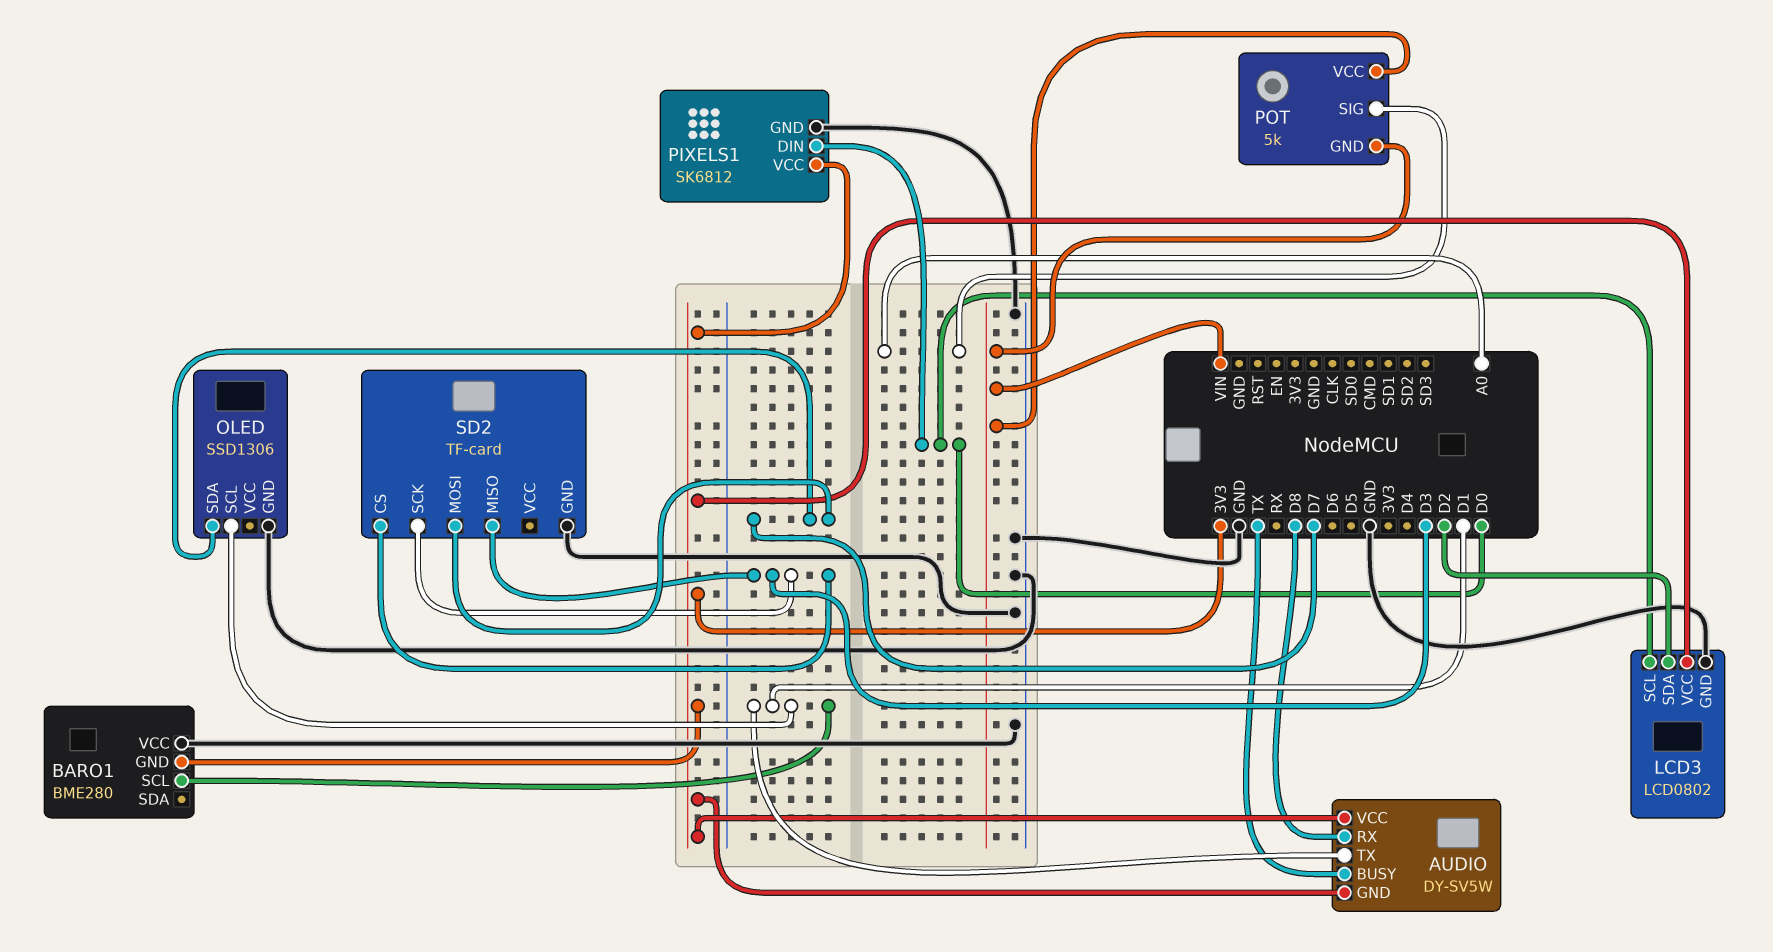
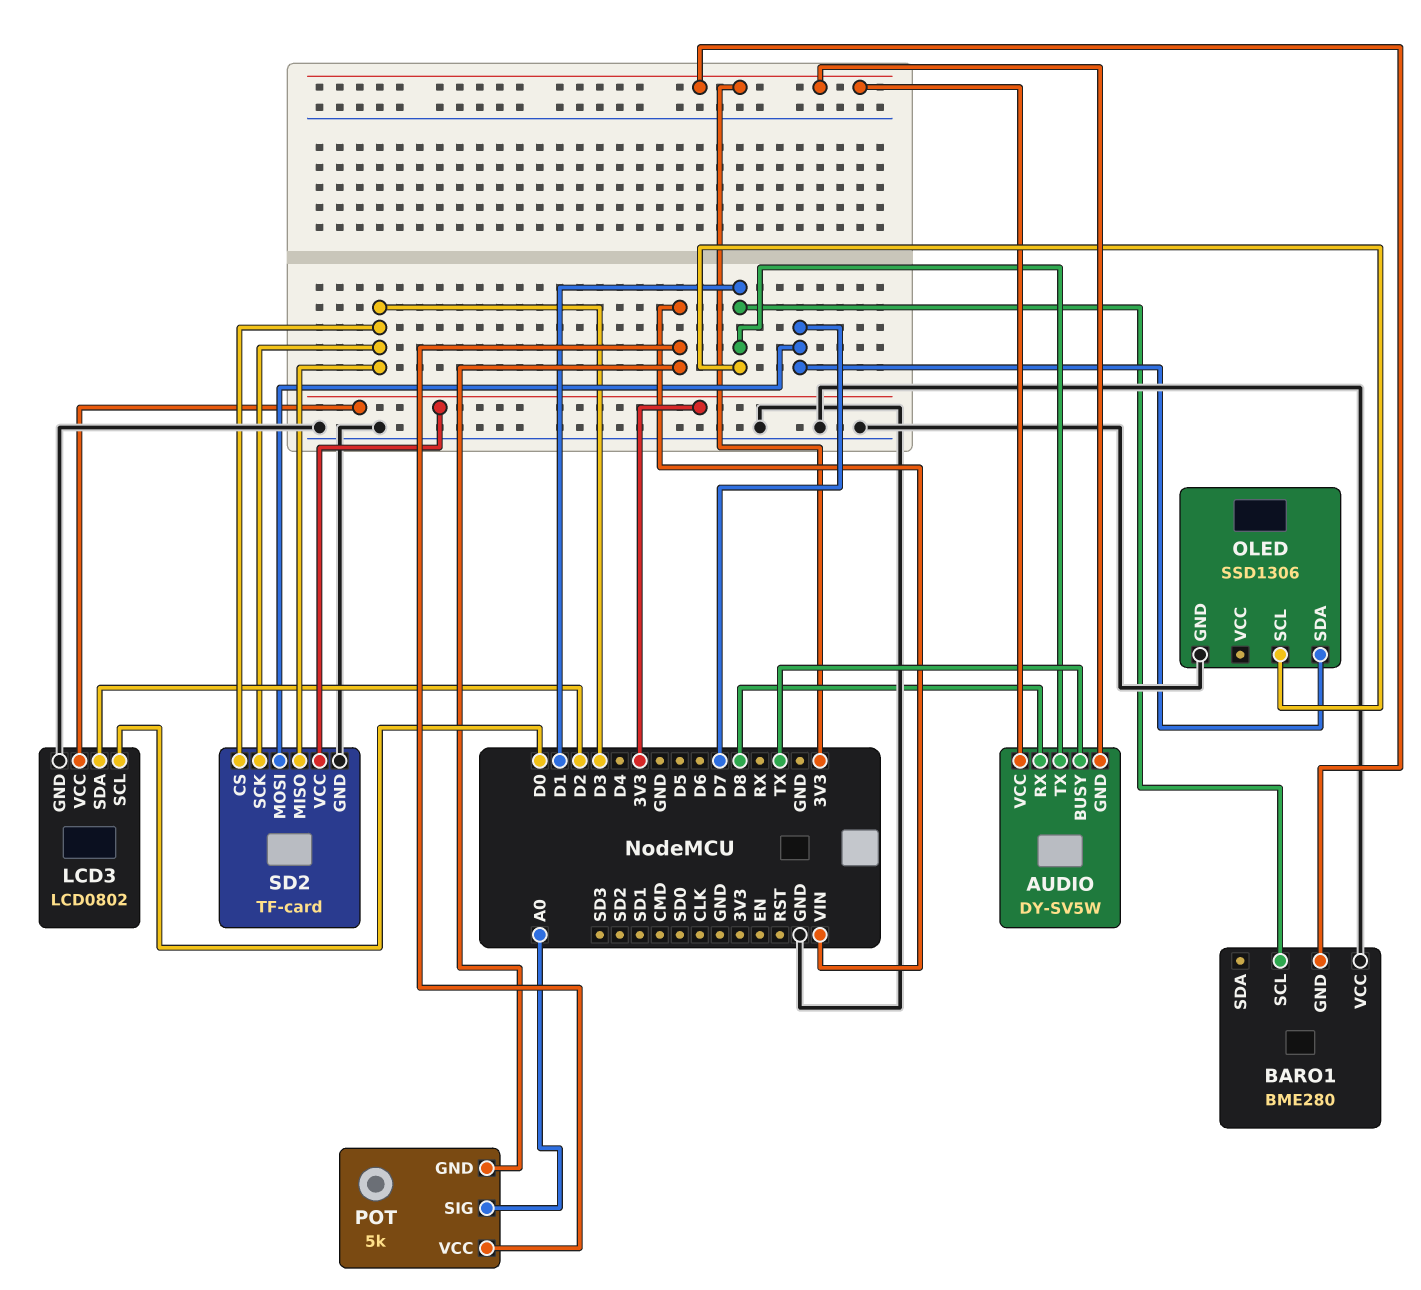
PIXELS1: SK6812 -> none
PIXELS1 pin DIN: D0 -> none
PIXELS1 pin GND: GND -> none
PIXELS1 pin VCC: 3V3 -> none
SD2 pin VCC: none -> 3V3

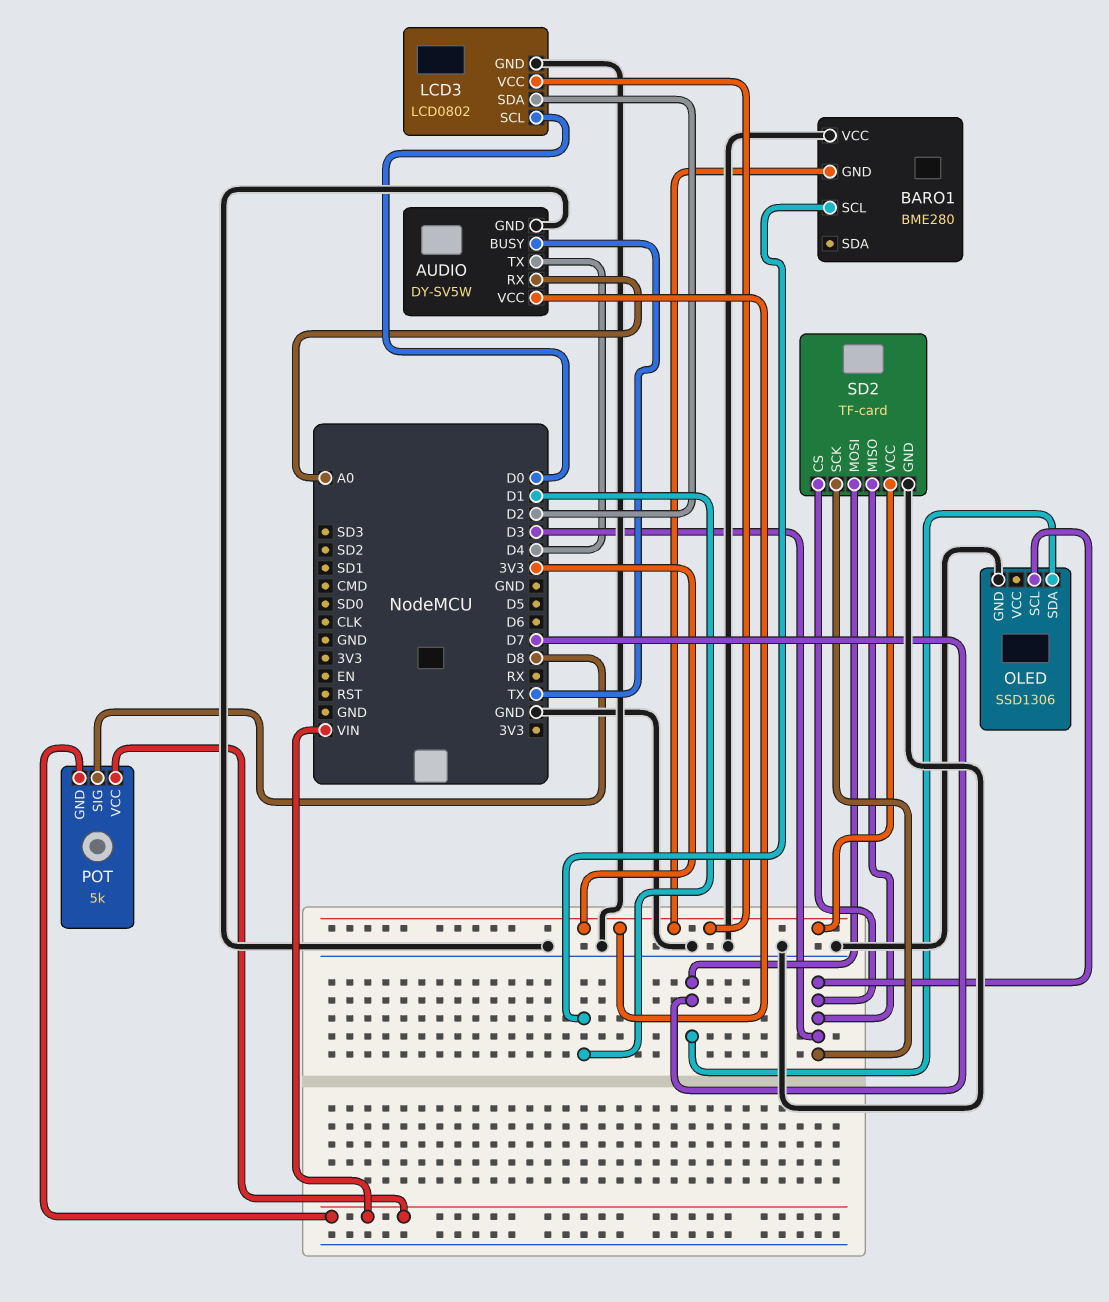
AUDIO pin GND: 3V3 -> GND
AUDIO pin RX: D8 -> A0
AUDIO pin TX: D1 -> D4
OLED pin SCL: D1 -> D3
POT pin SIG: A0 -> D8

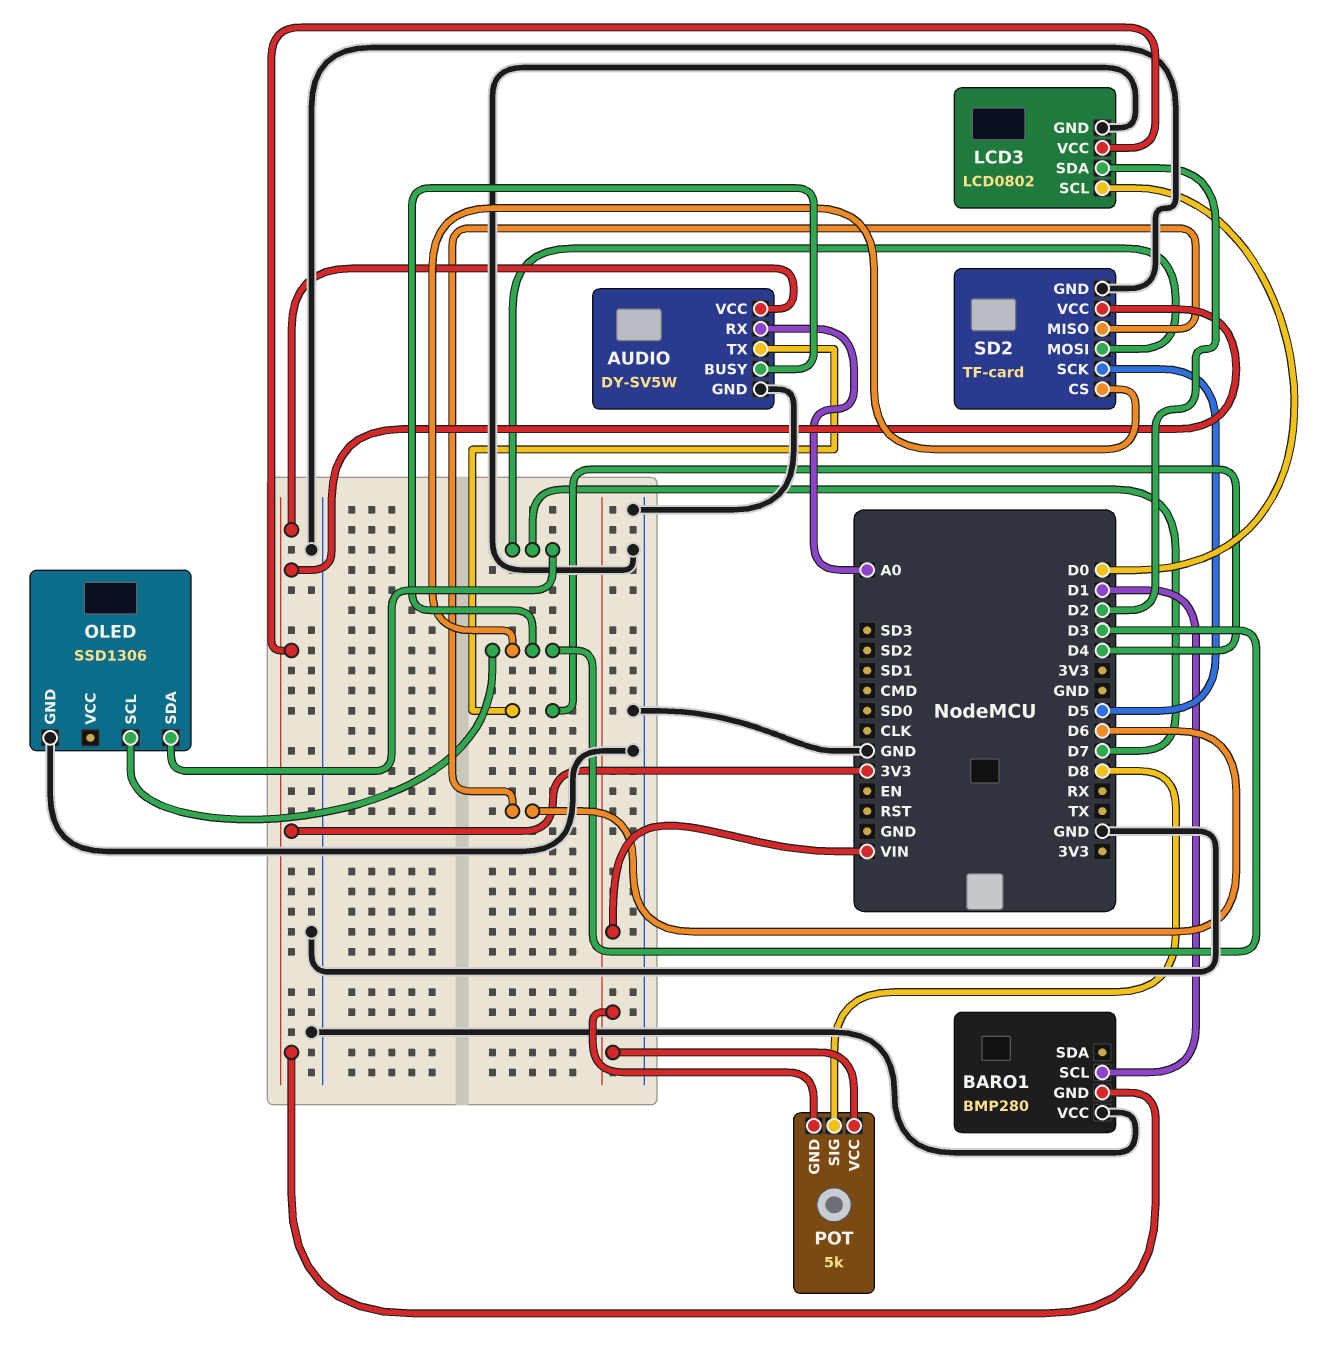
AUDIO pin BUSY: TX -> D3
BARO1: BME280 -> BMP280
SD2 pin MISO: D3 -> D6
SD2 pin SCK: D3 -> D5

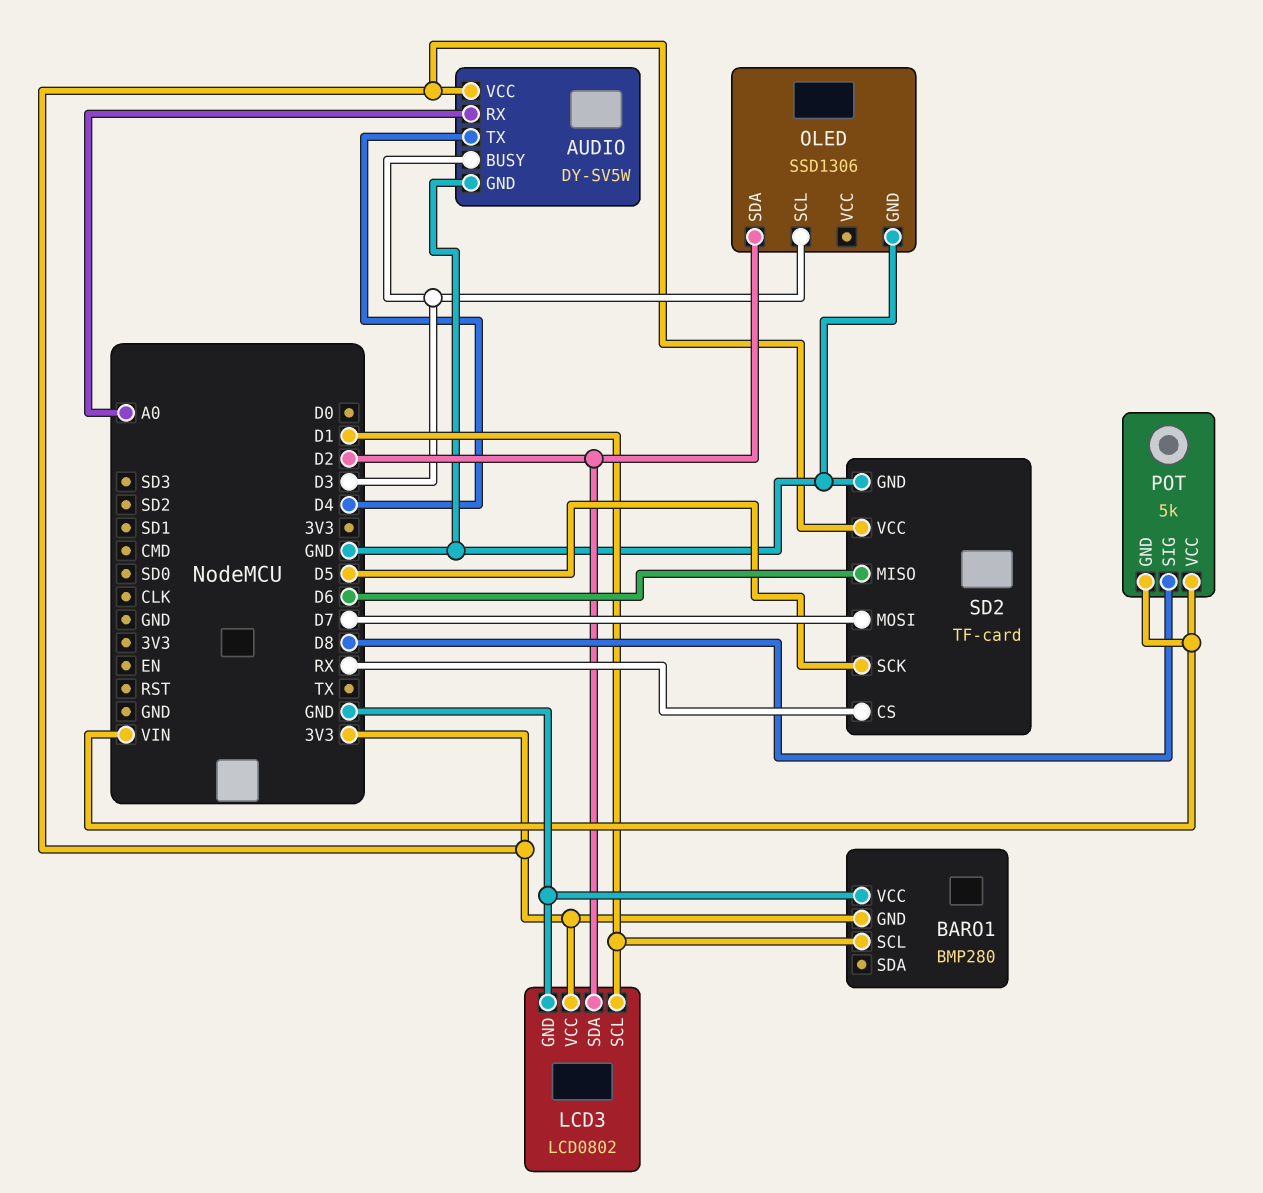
LCD3 pin SCL: D0 -> D1
OLED pin SDA: D7 -> D2
SD2 pin CS: D3 -> RX

